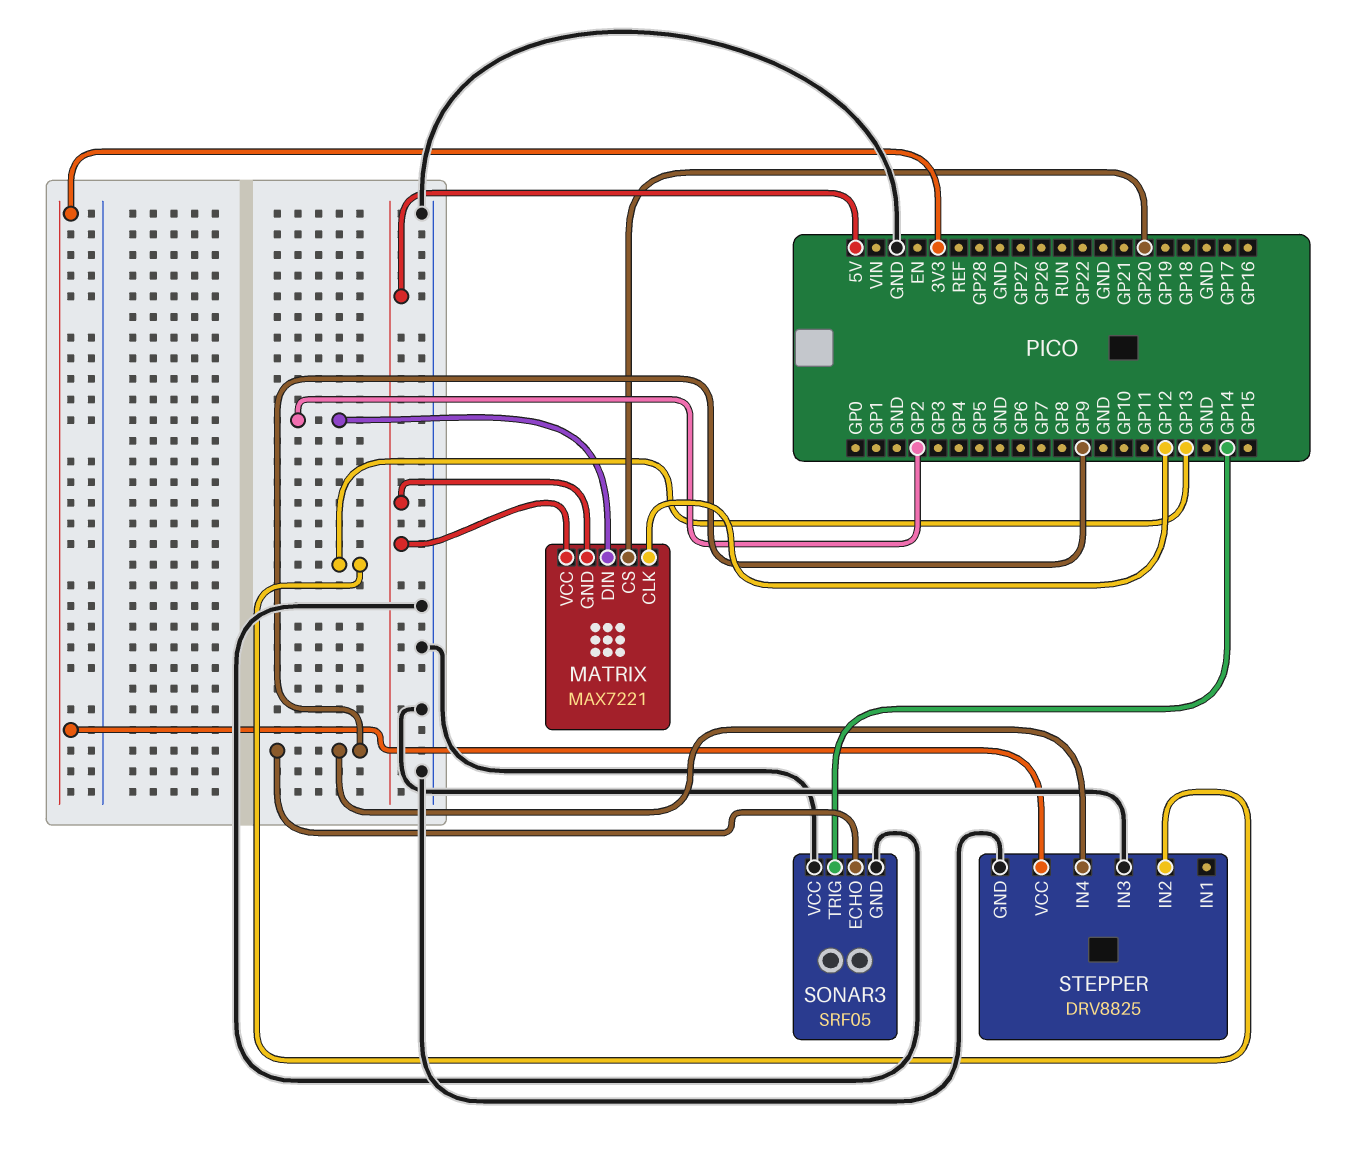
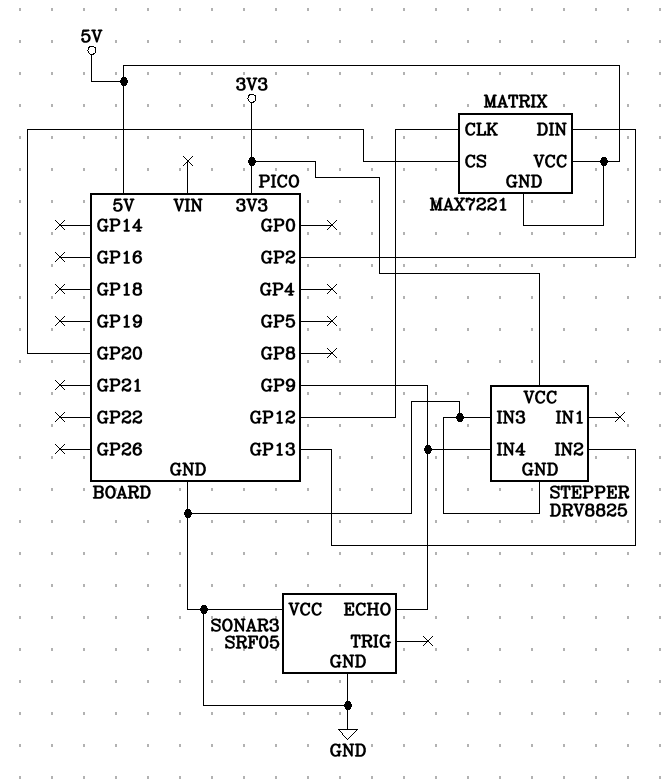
SONAR3 pin TRIG: GP14 -> none

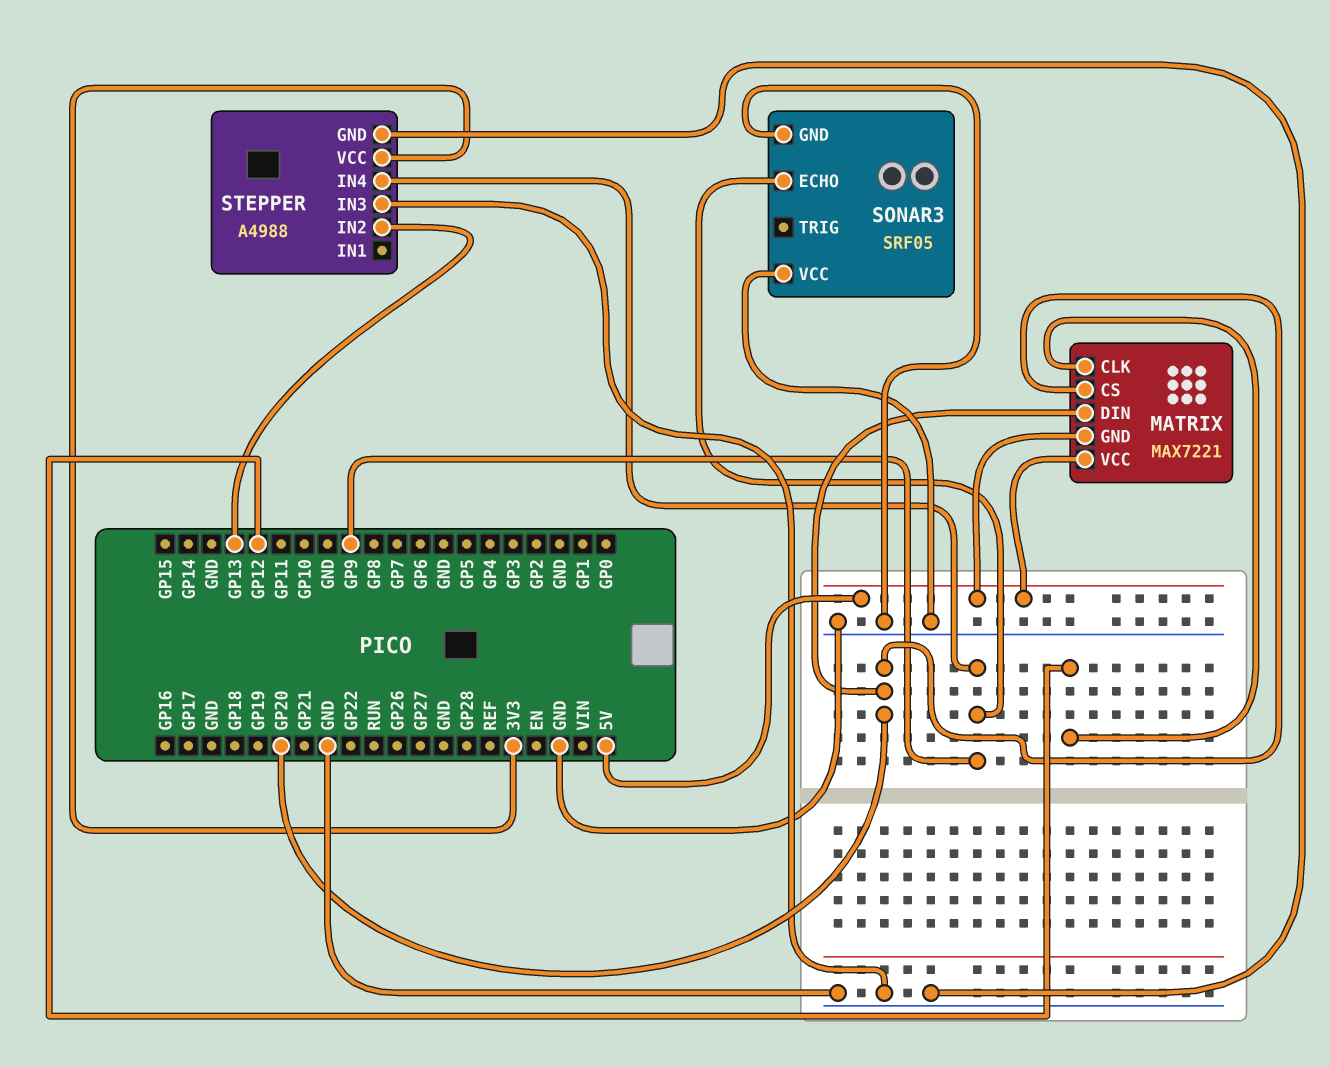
MATRIX pin DIN: GP2 -> GP20
STEPPER: DRV8825 -> A4988

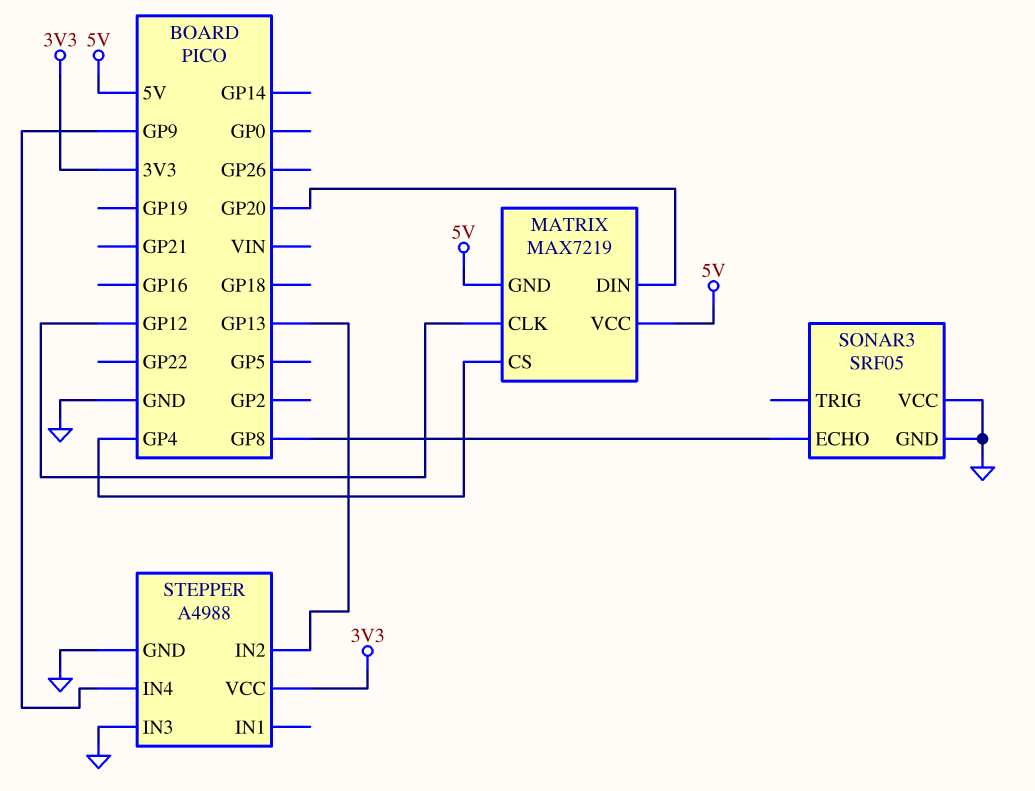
MATRIX: MAX7221 -> MAX7219
MATRIX pin CS: GP20 -> GP4
SONAR3 pin ECHO: GP9 -> GP8

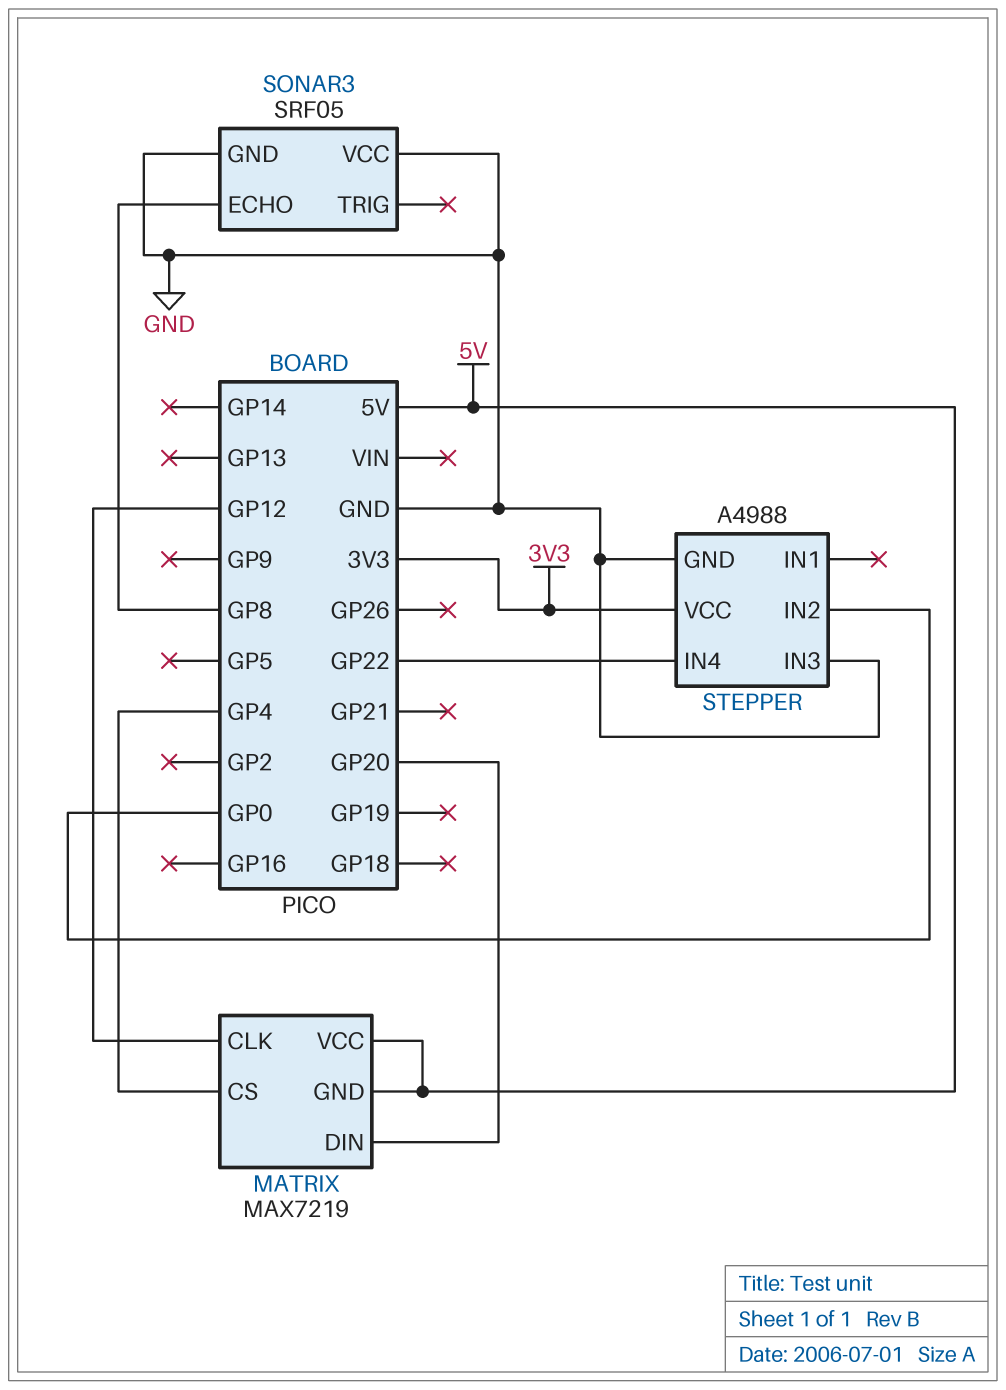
STEPPER pin IN2: GP13 -> GP0
STEPPER pin IN4: GP9 -> GP22

